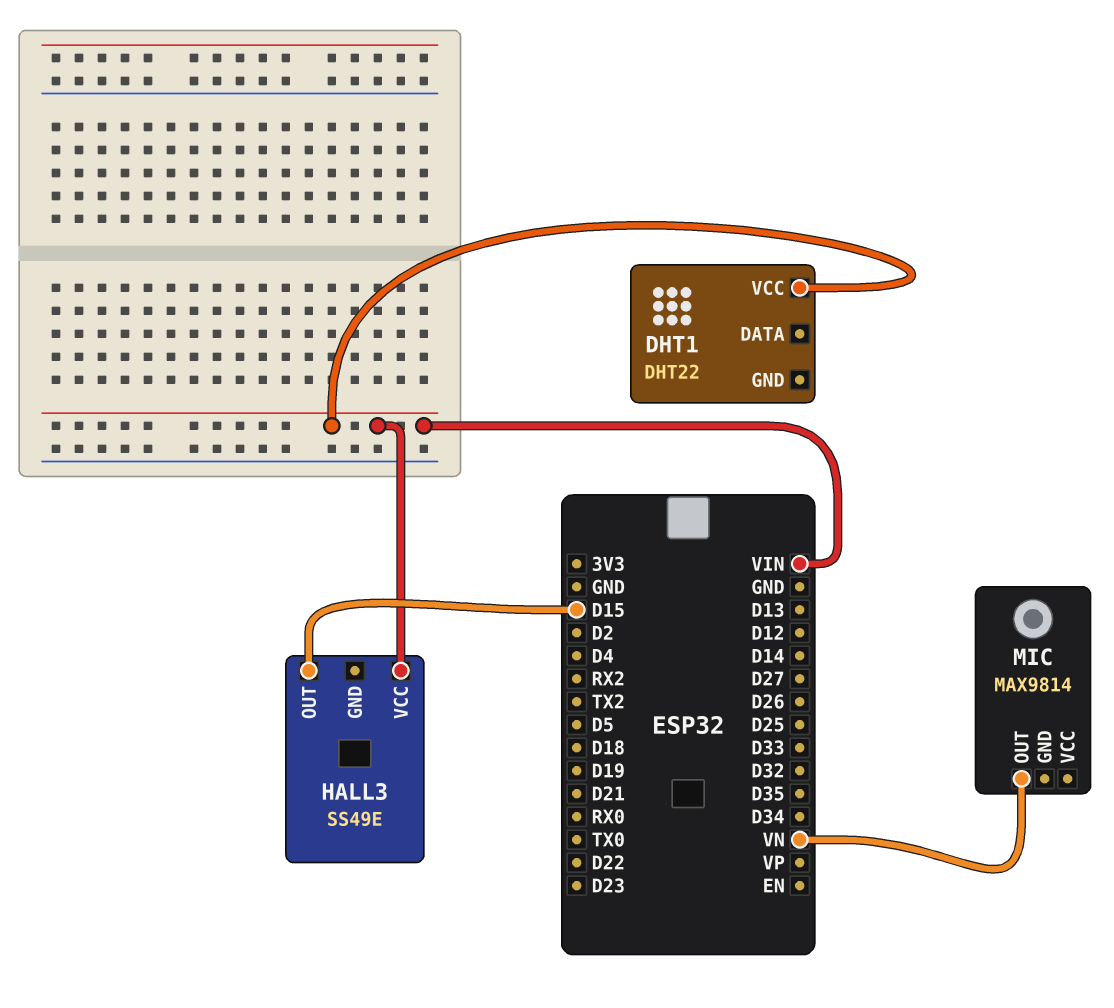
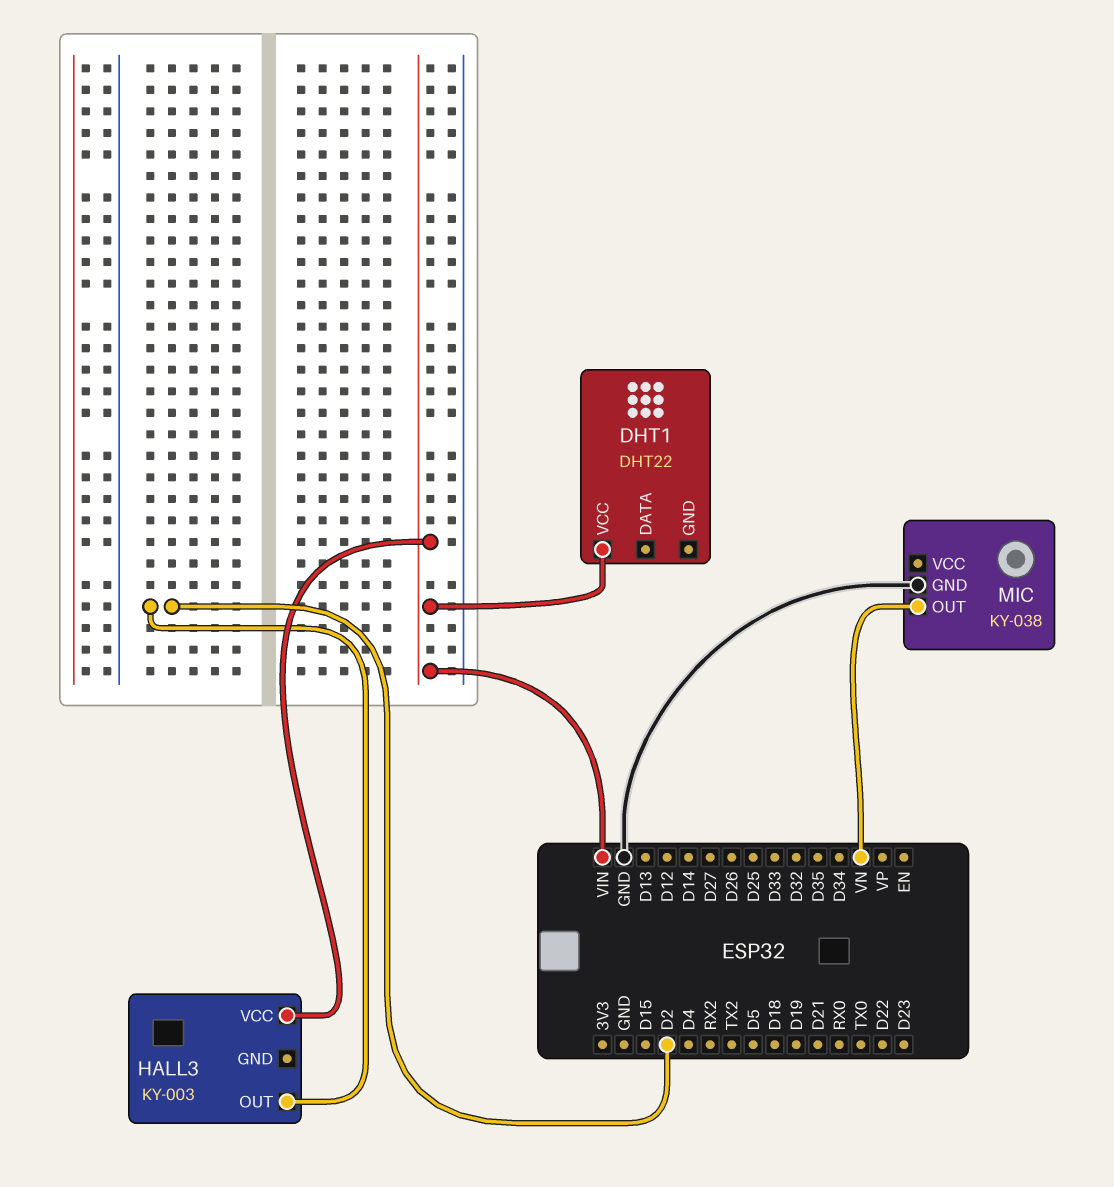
HALL3: SS49E -> KY-003
HALL3 pin OUT: D15 -> D2
MIC: MAX9814 -> KY-038
MIC pin GND: none -> GND

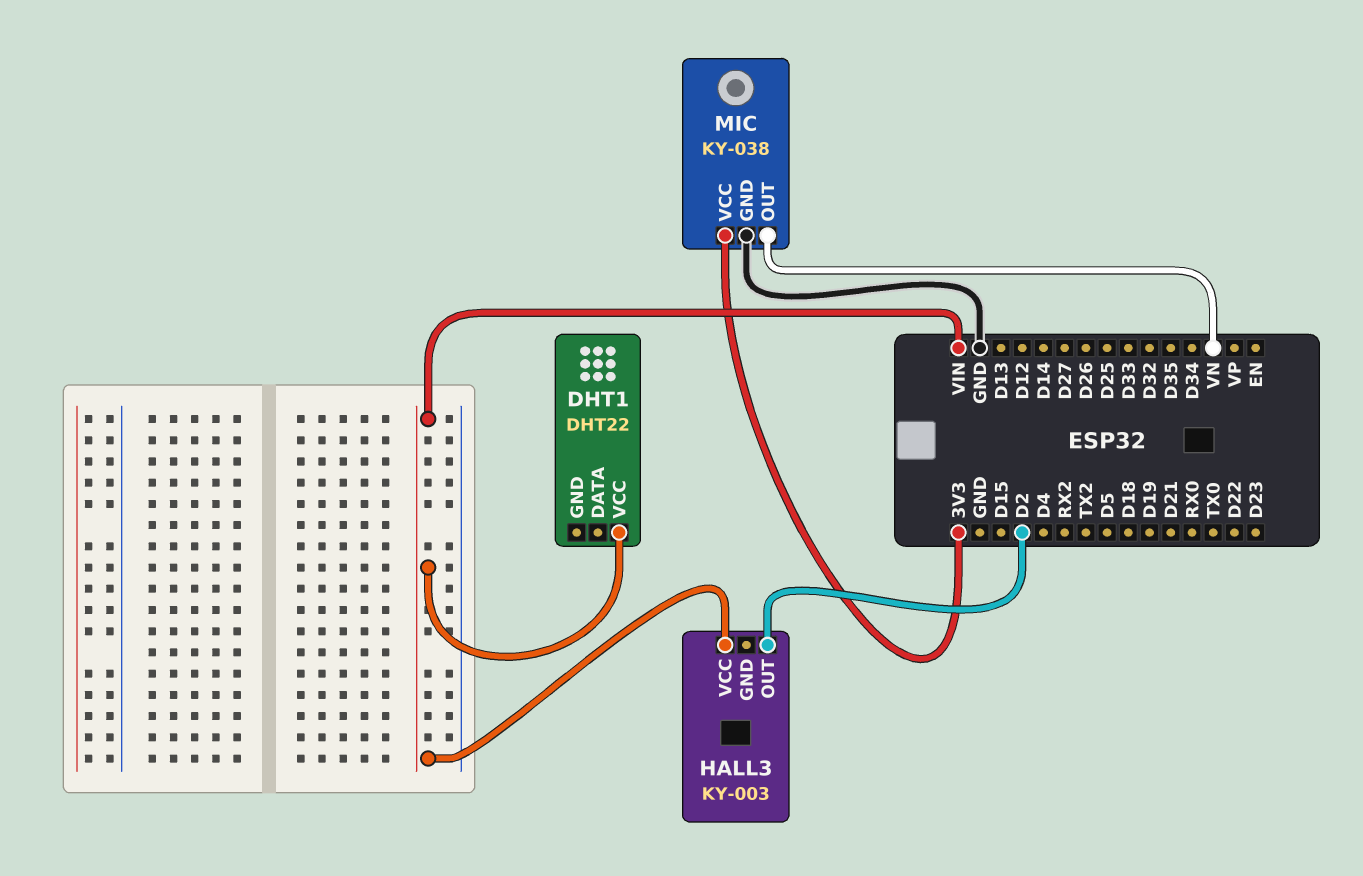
MIC pin VCC: none -> 3V3

